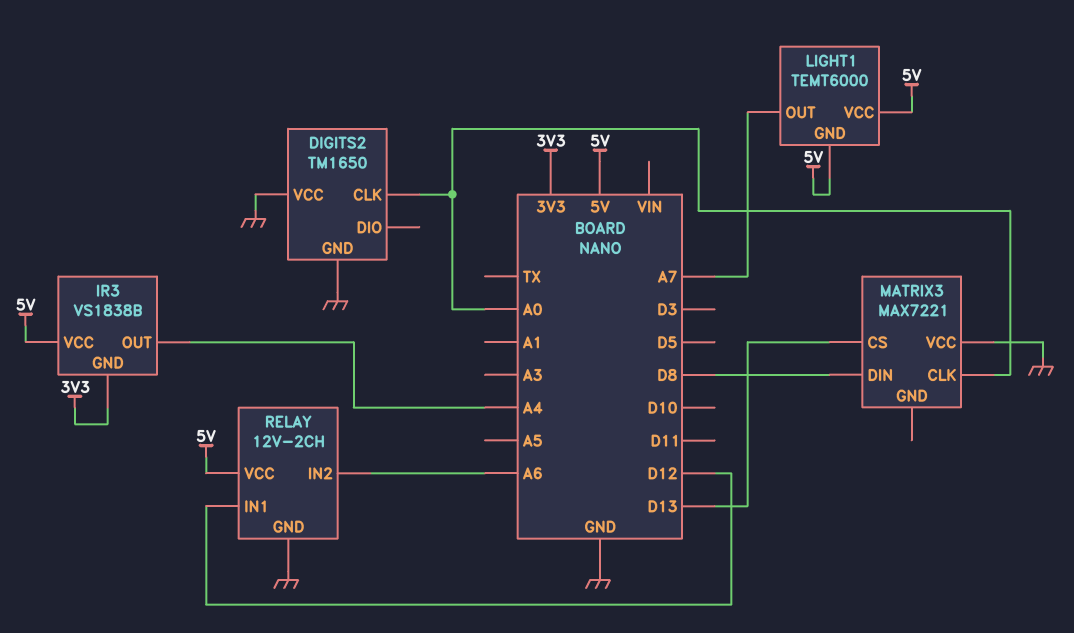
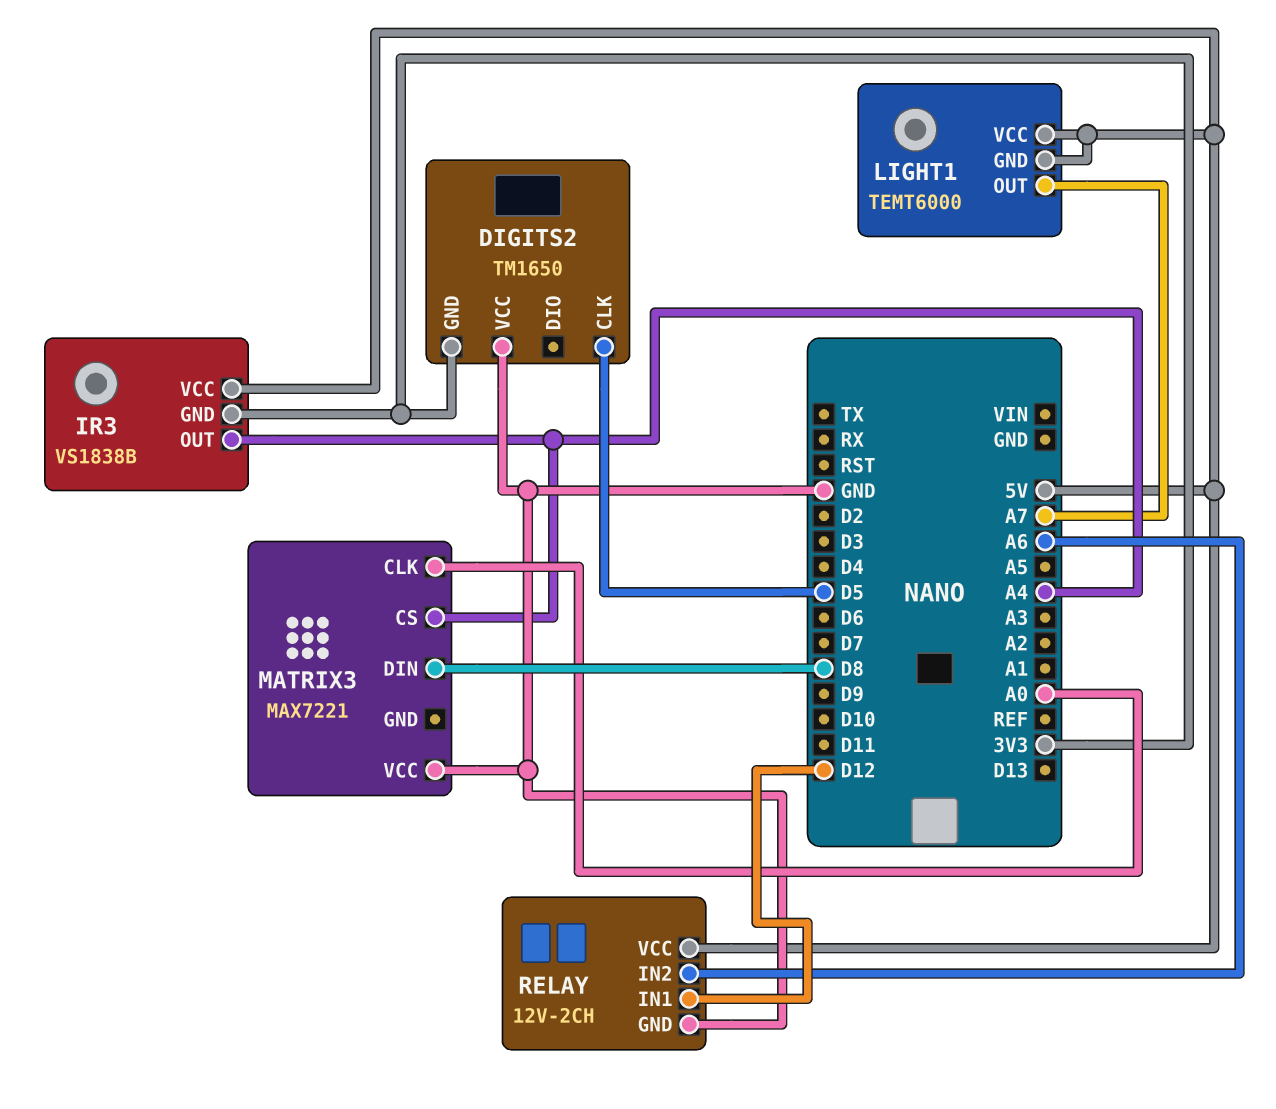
DIGITS2 pin CLK: A0 -> D5
DIGITS2 pin GND: GND -> 3V3
MATRIX3 pin CS: D13 -> A4

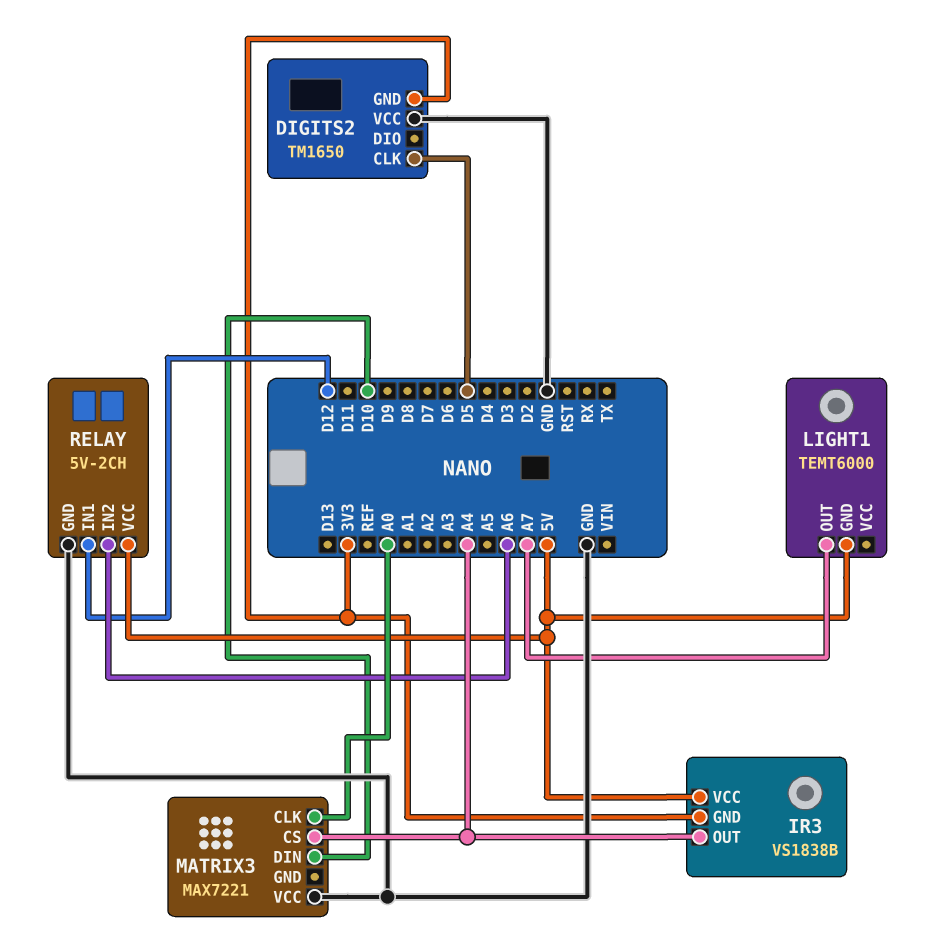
LIGHT1 pin VCC: 5V -> none
MATRIX3 pin DIN: D8 -> D10
RELAY: 12V-2CH -> 5V-2CH

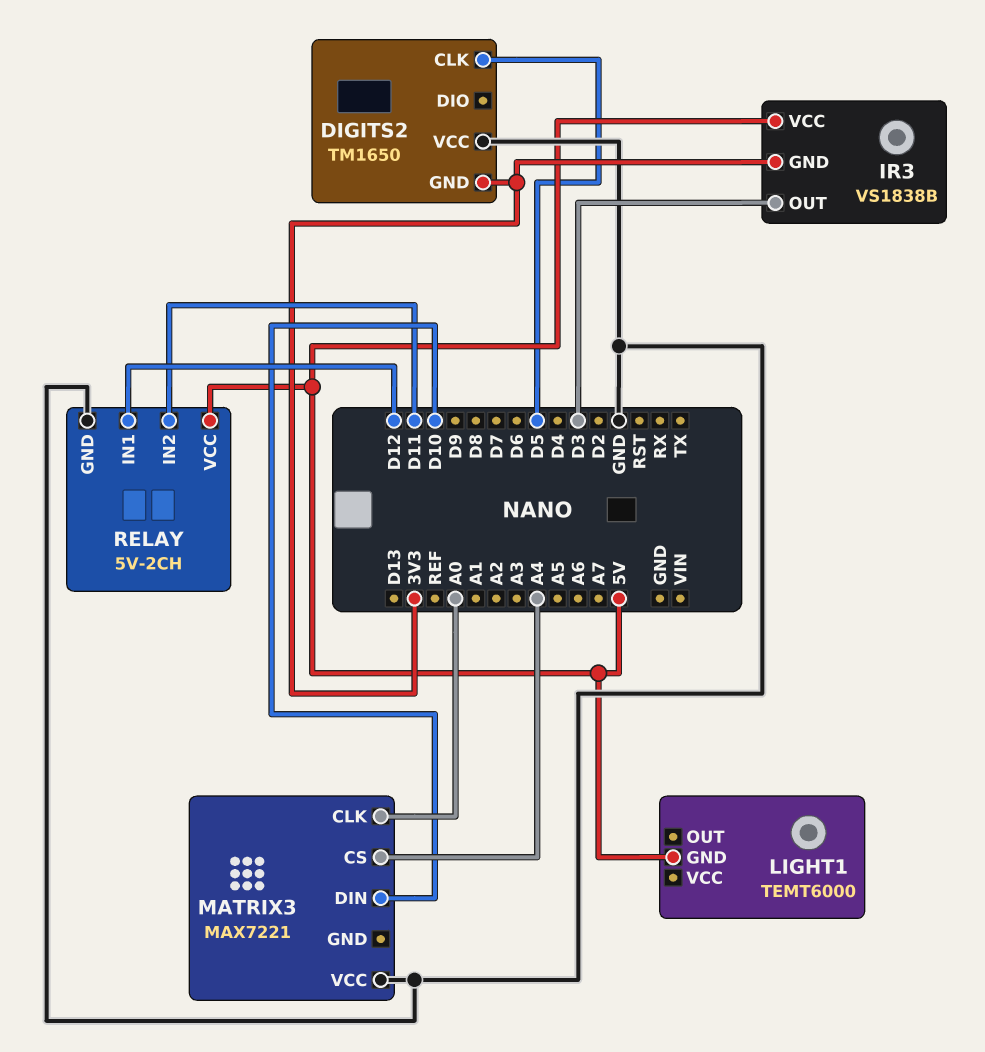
IR3 pin OUT: A4 -> D3
LIGHT1 pin OUT: A7 -> none
RELAY pin IN2: A6 -> D11

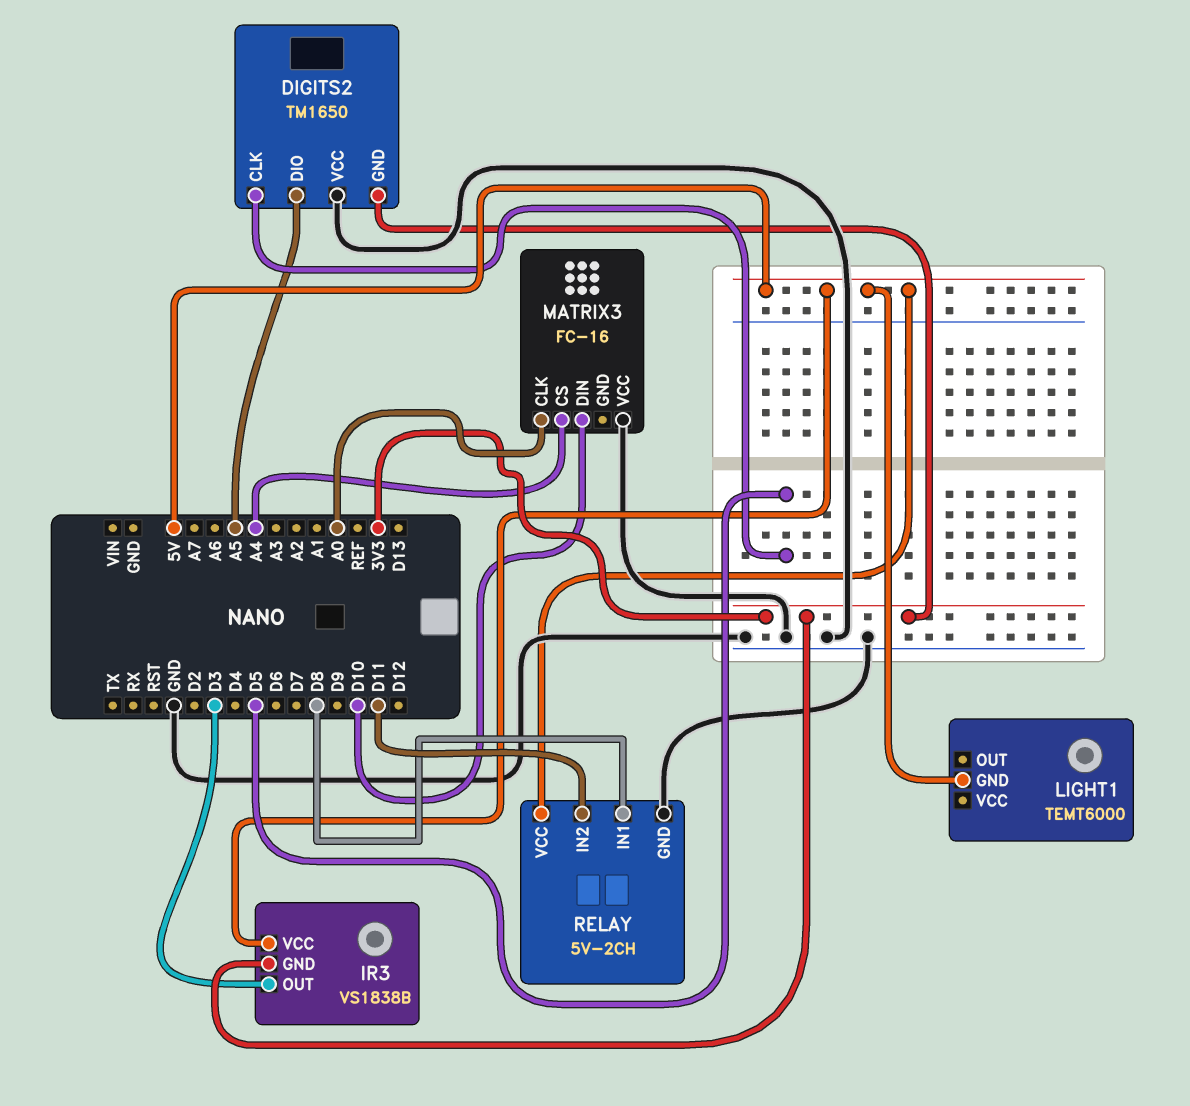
DIGITS2 pin DIO: none -> A5
MATRIX3: MAX7221 -> FC-16
RELAY pin IN1: D12 -> D8

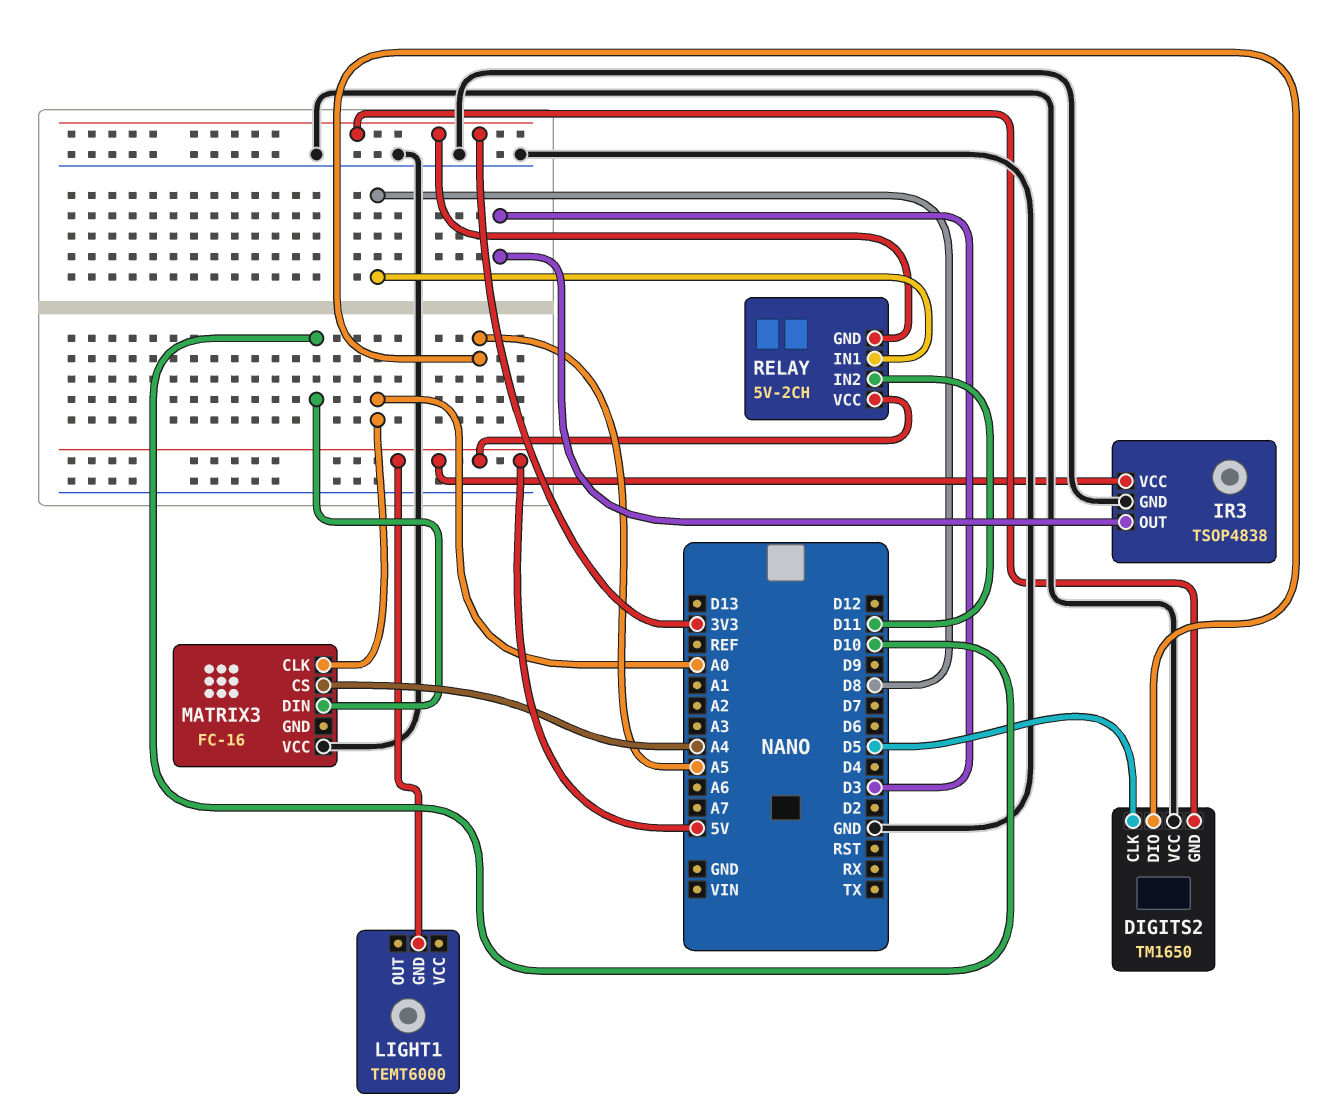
IR3: VS1838B -> TSOP4838
IR3 pin GND: 3V3 -> GND
RELAY pin GND: GND -> 3V3

